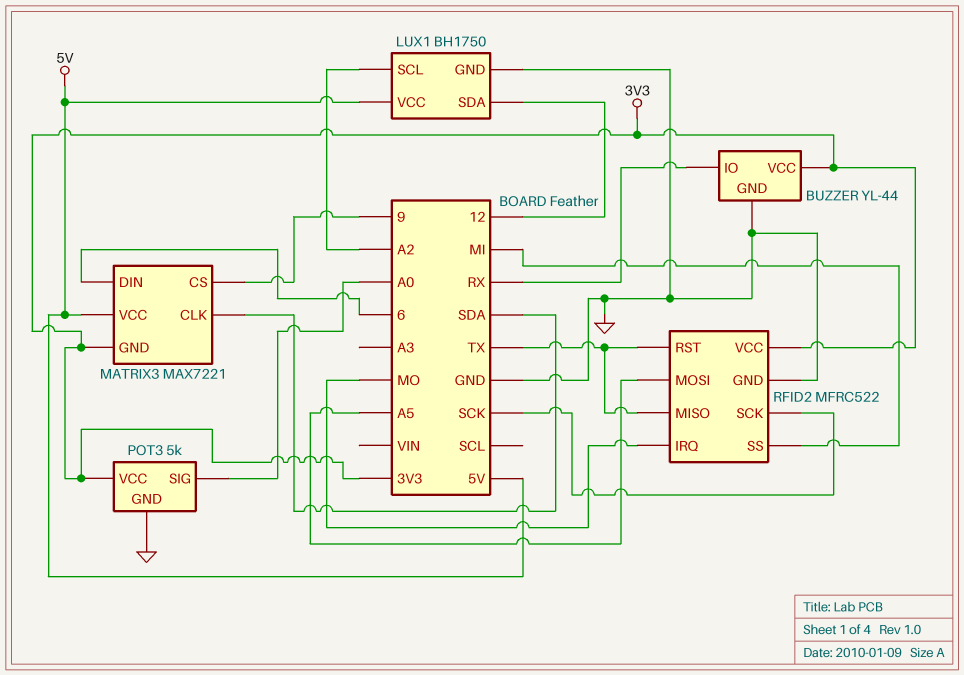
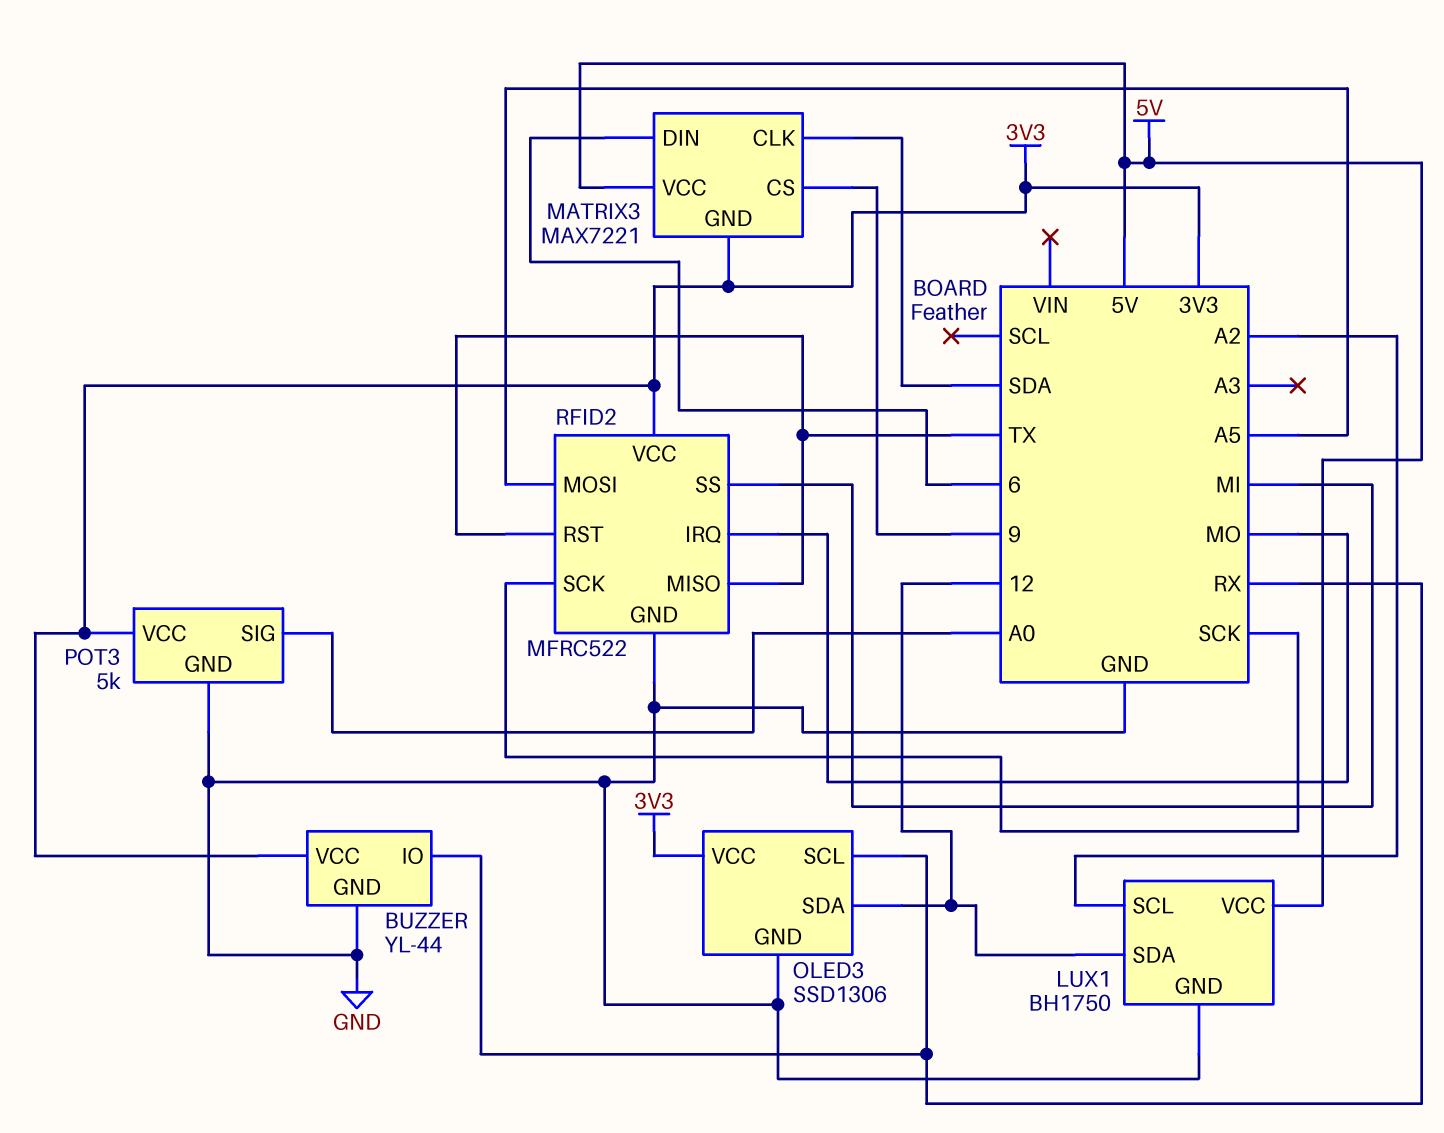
OLED3: none -> SSD1306
OLED3 pin GND: none -> GND
OLED3 pin SCL: none -> RX
OLED3 pin SDA: none -> 12
OLED3 pin VCC: none -> 3V3

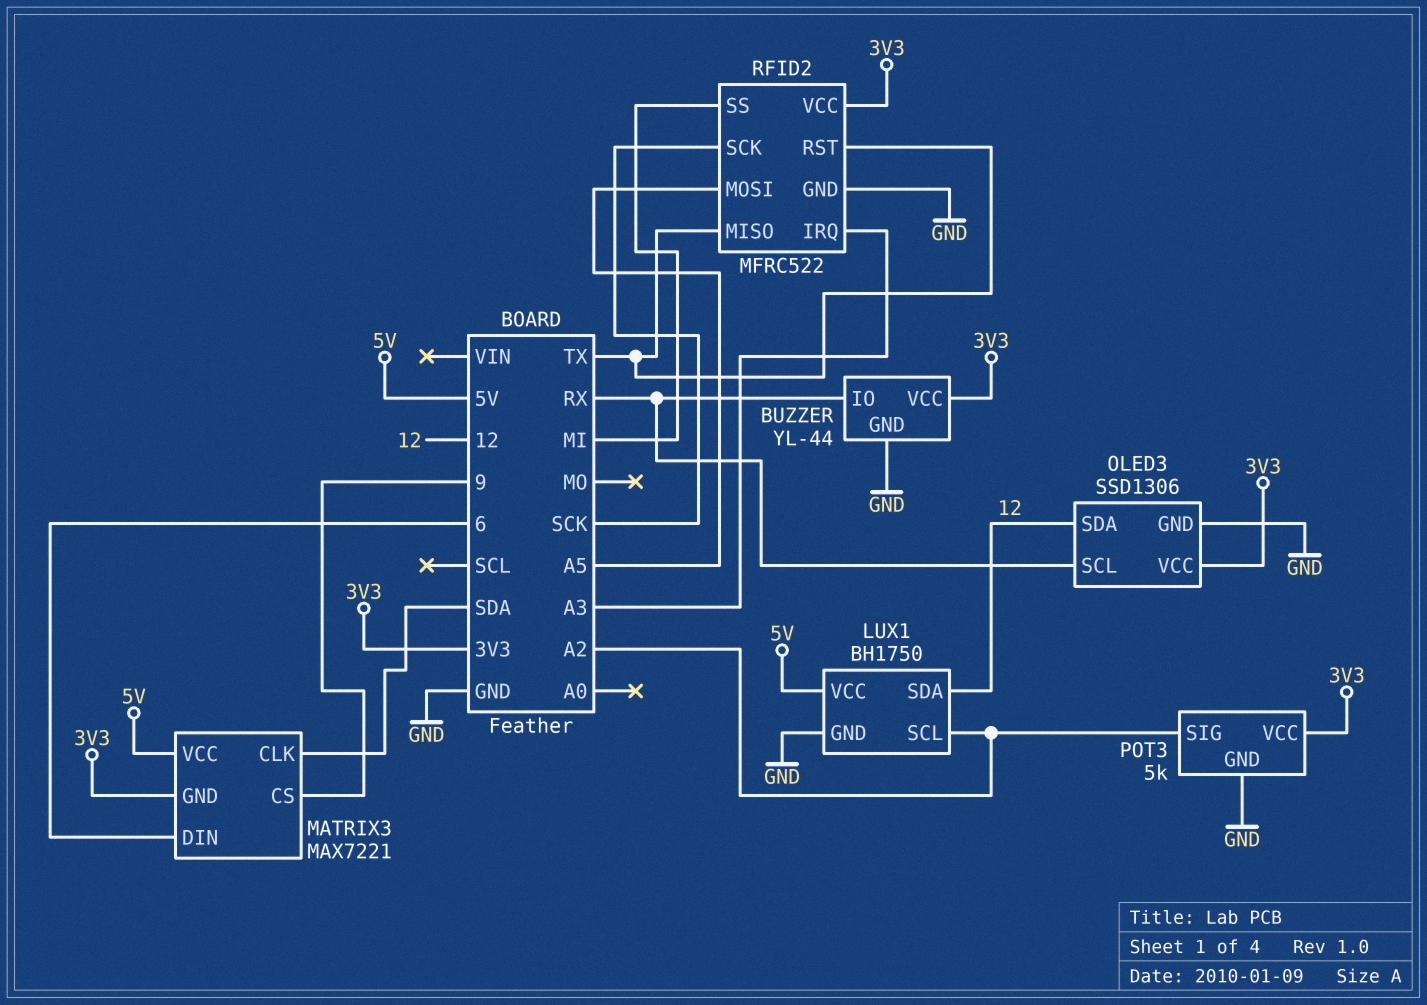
POT3 pin SIG: A0 -> A2
RFID2 pin IRQ: MO -> A3

